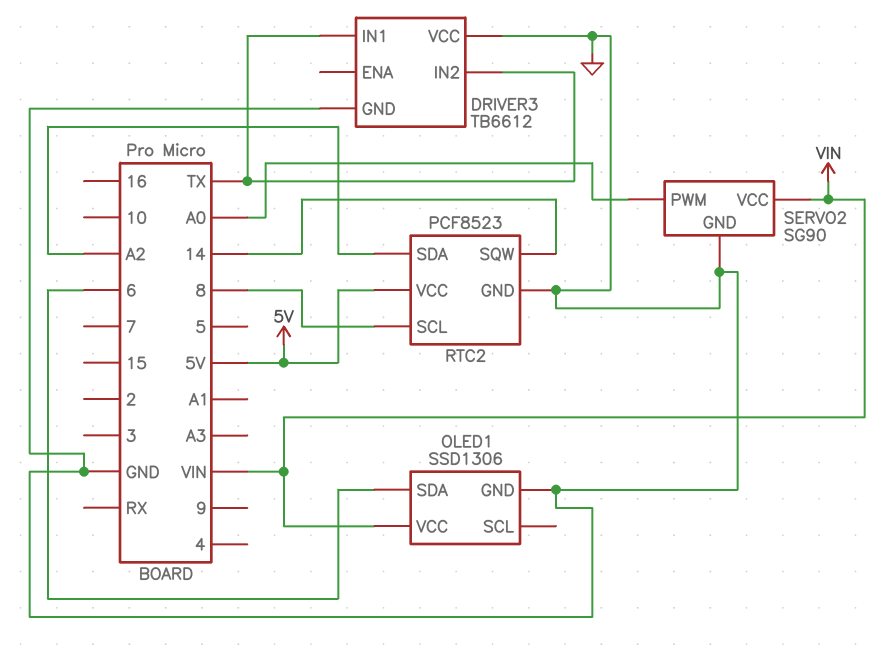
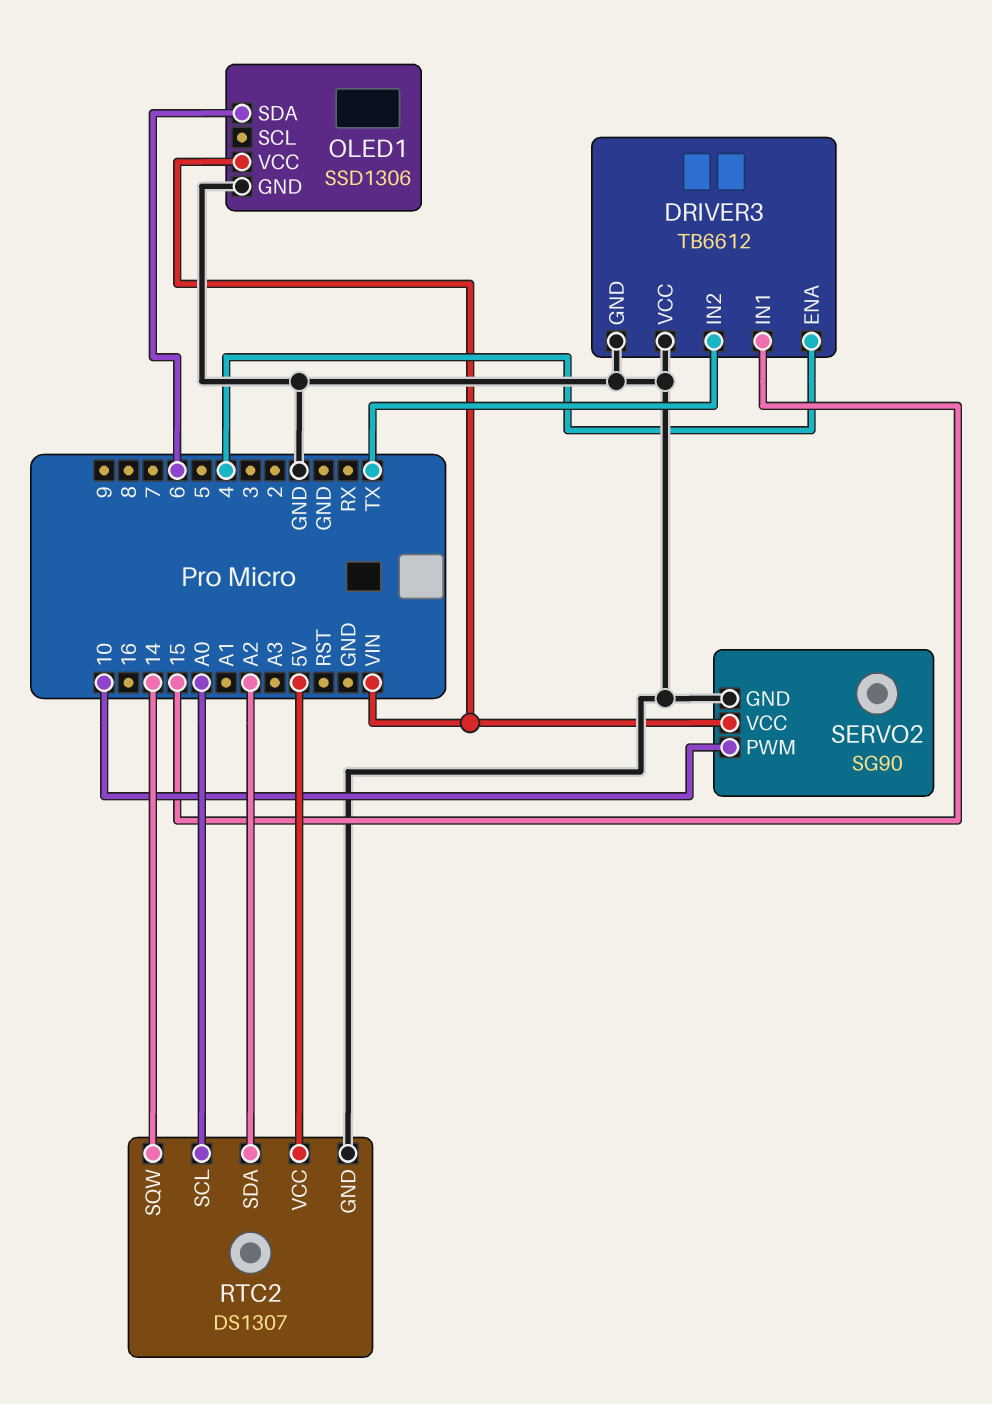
DRIVER3 pin ENA: none -> 4
DRIVER3 pin IN1: TX -> 15
RTC2: PCF8523 -> DS1307
RTC2 pin SCL: 8 -> A0
SERVO2 pin PWM: A0 -> 10

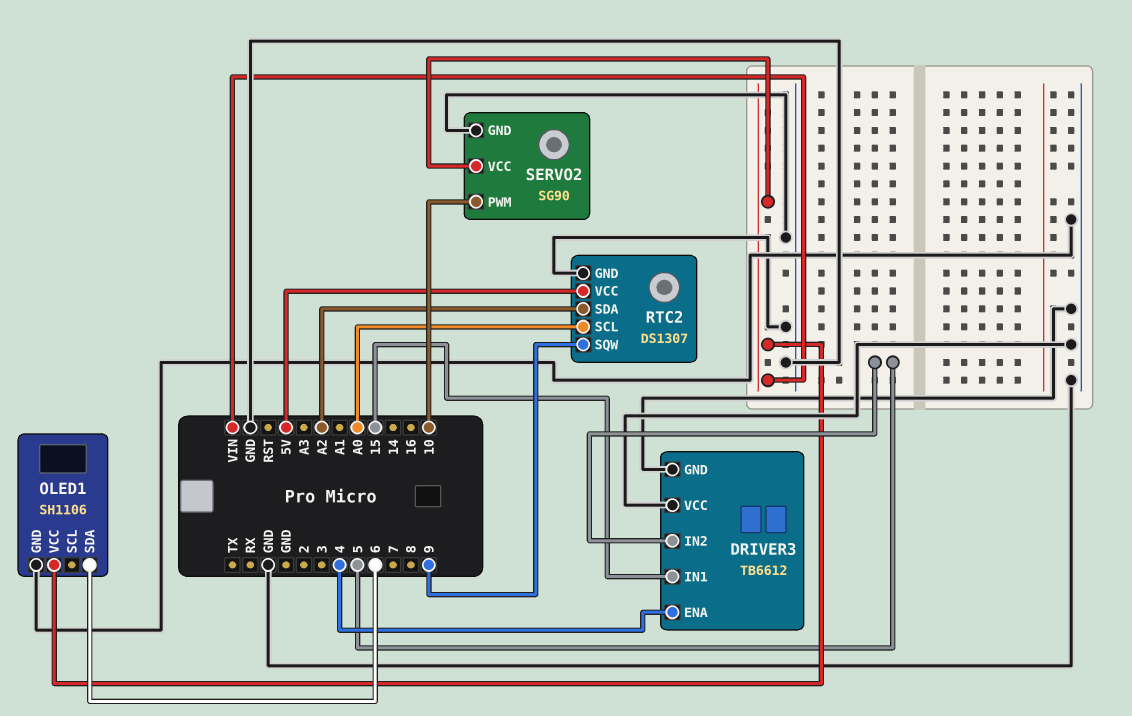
DRIVER3 pin IN2: TX -> 5
OLED1: SSD1306 -> SH1106
RTC2 pin SQW: 14 -> 9

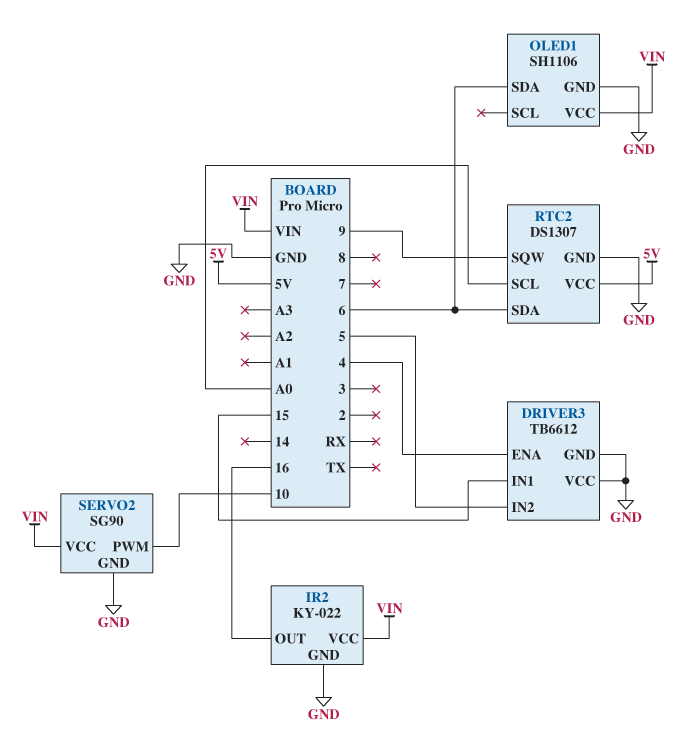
IR2: none -> KY-022
IR2 pin GND: none -> GND
IR2 pin OUT: none -> 16
IR2 pin VCC: none -> VIN
RTC2 pin SDA: A2 -> 6

